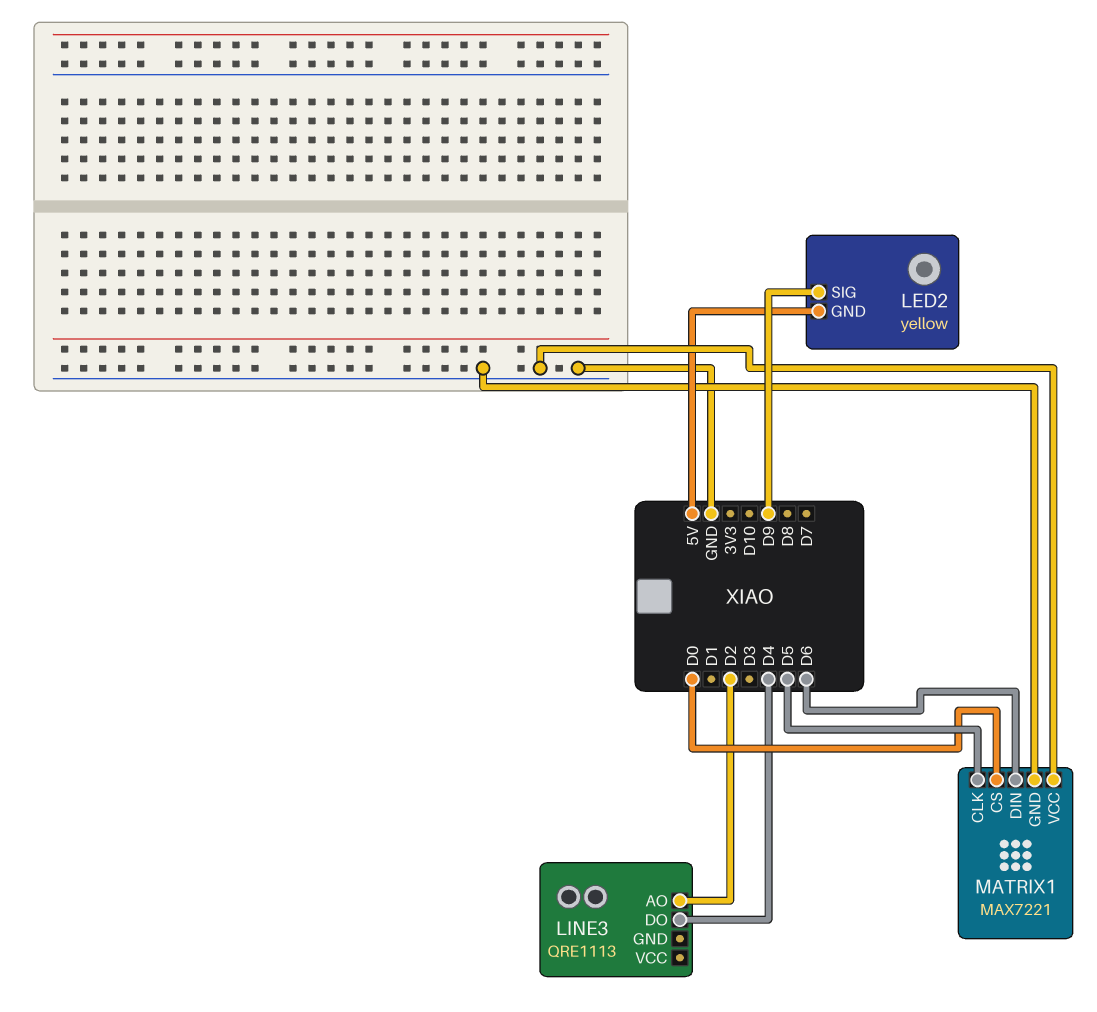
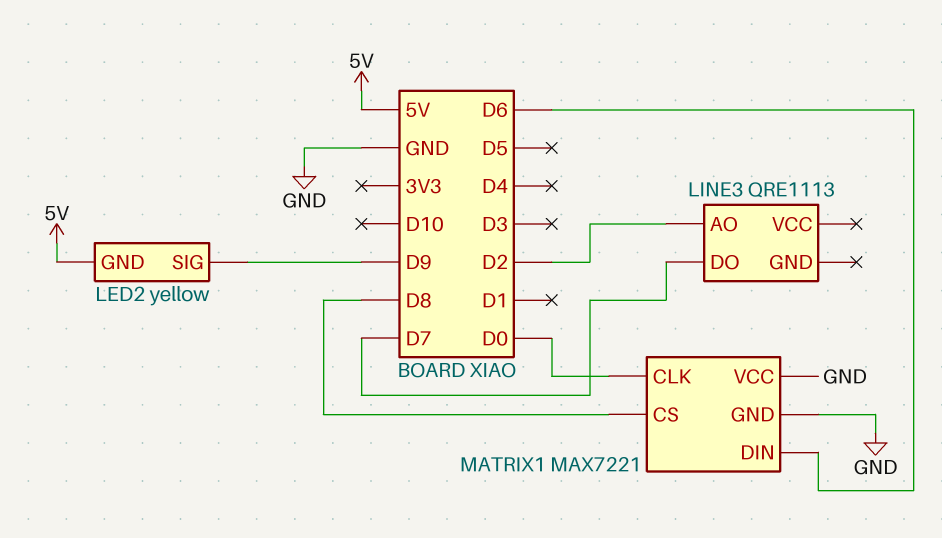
LINE3 pin DO: D4 -> D7
MATRIX1 pin CLK: D5 -> D0
MATRIX1 pin CS: D0 -> D8

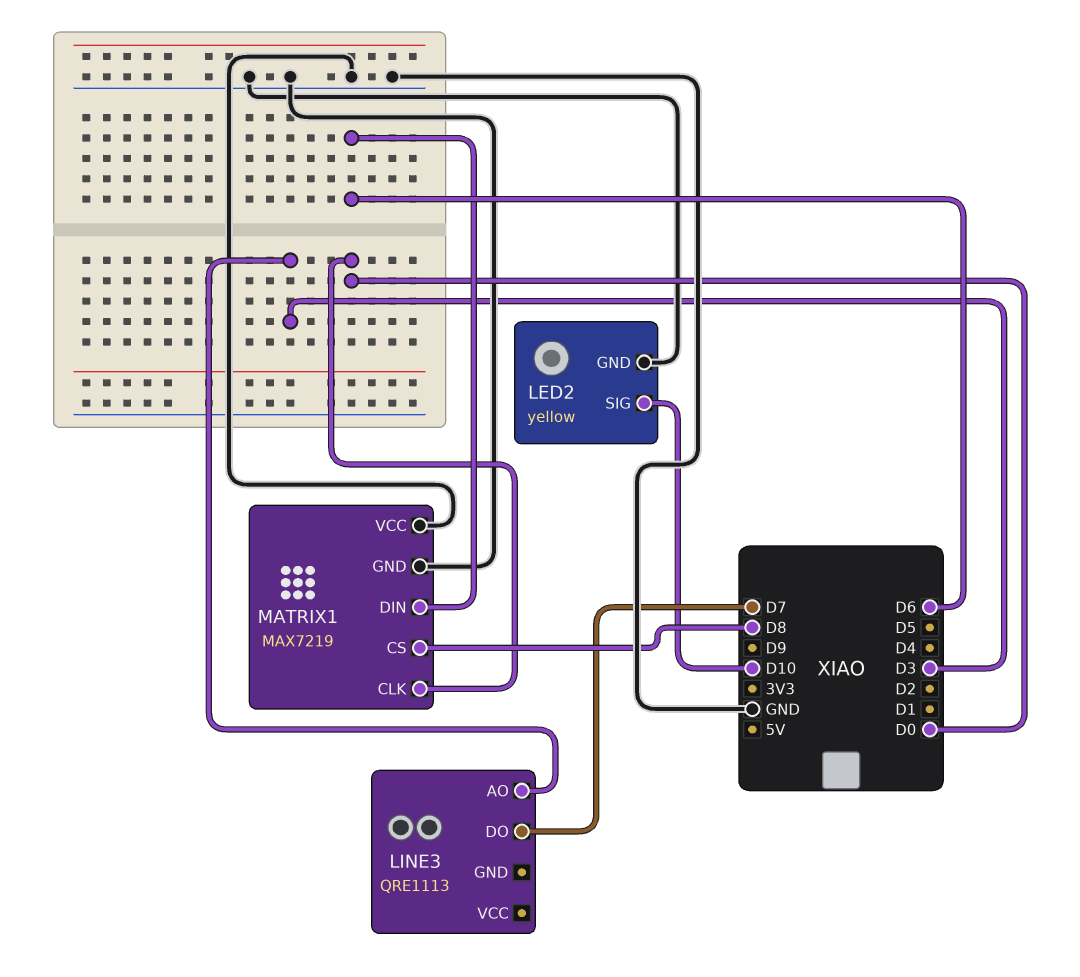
LED2 pin GND: 5V -> GND
LED2 pin SIG: D9 -> D10
LINE3 pin AO: D2 -> D3
MATRIX1: MAX7221 -> MAX7219

